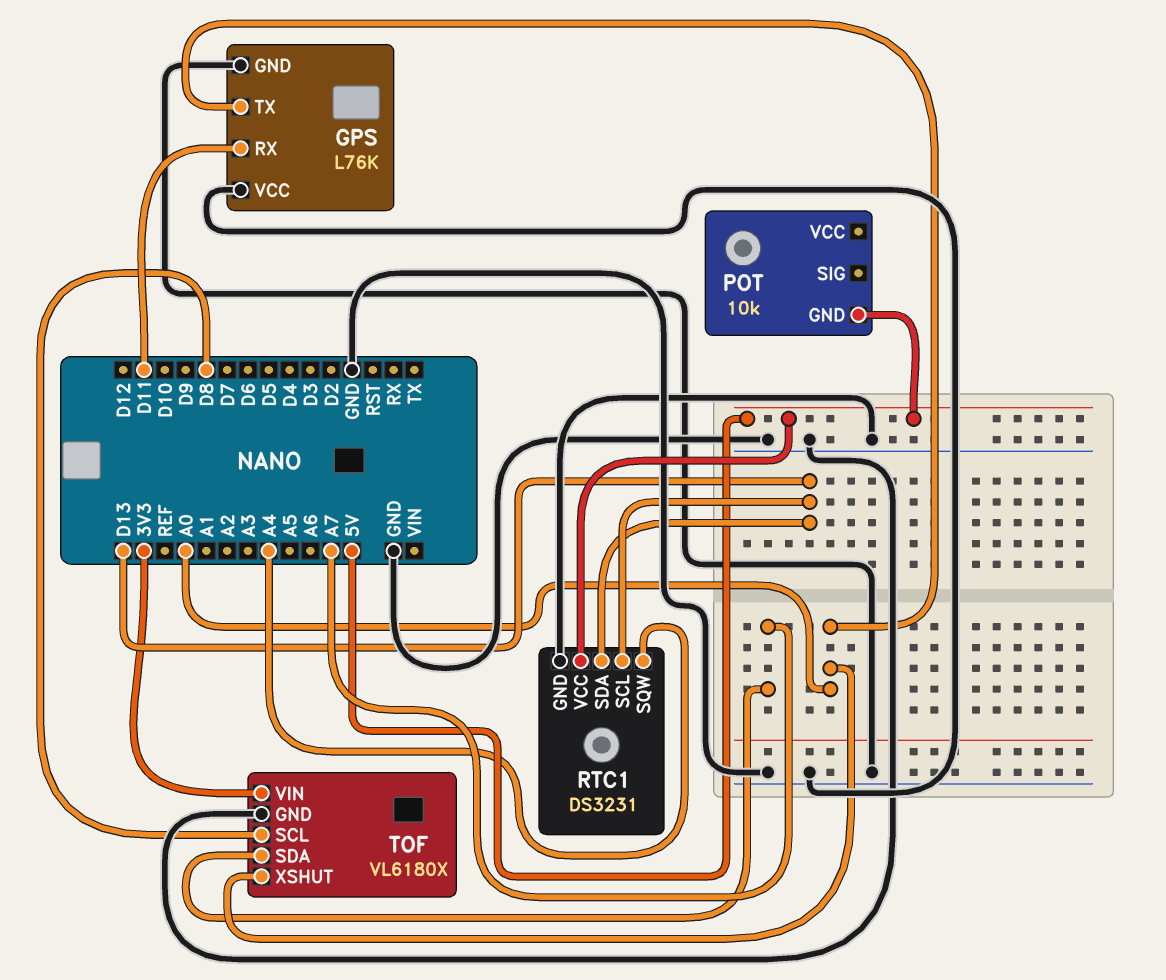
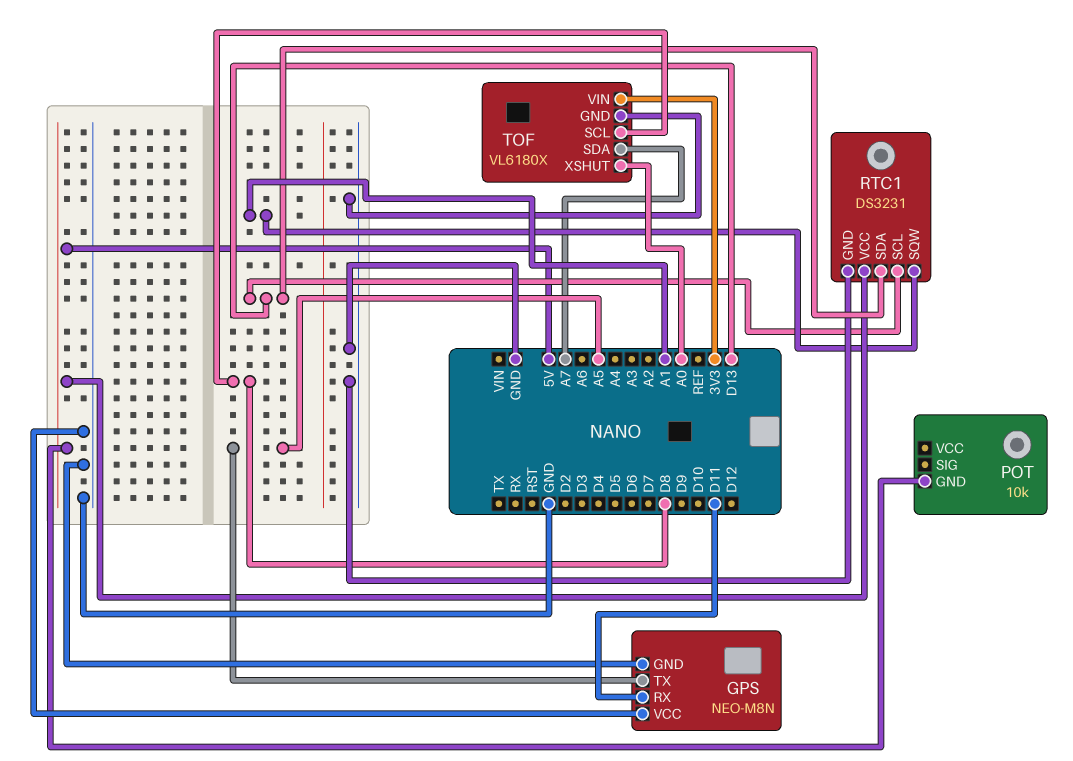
GPS: L76K -> NEO-M8N
GPS pin TX: A0 -> A5
RTC1 pin SQW: A4 -> A1

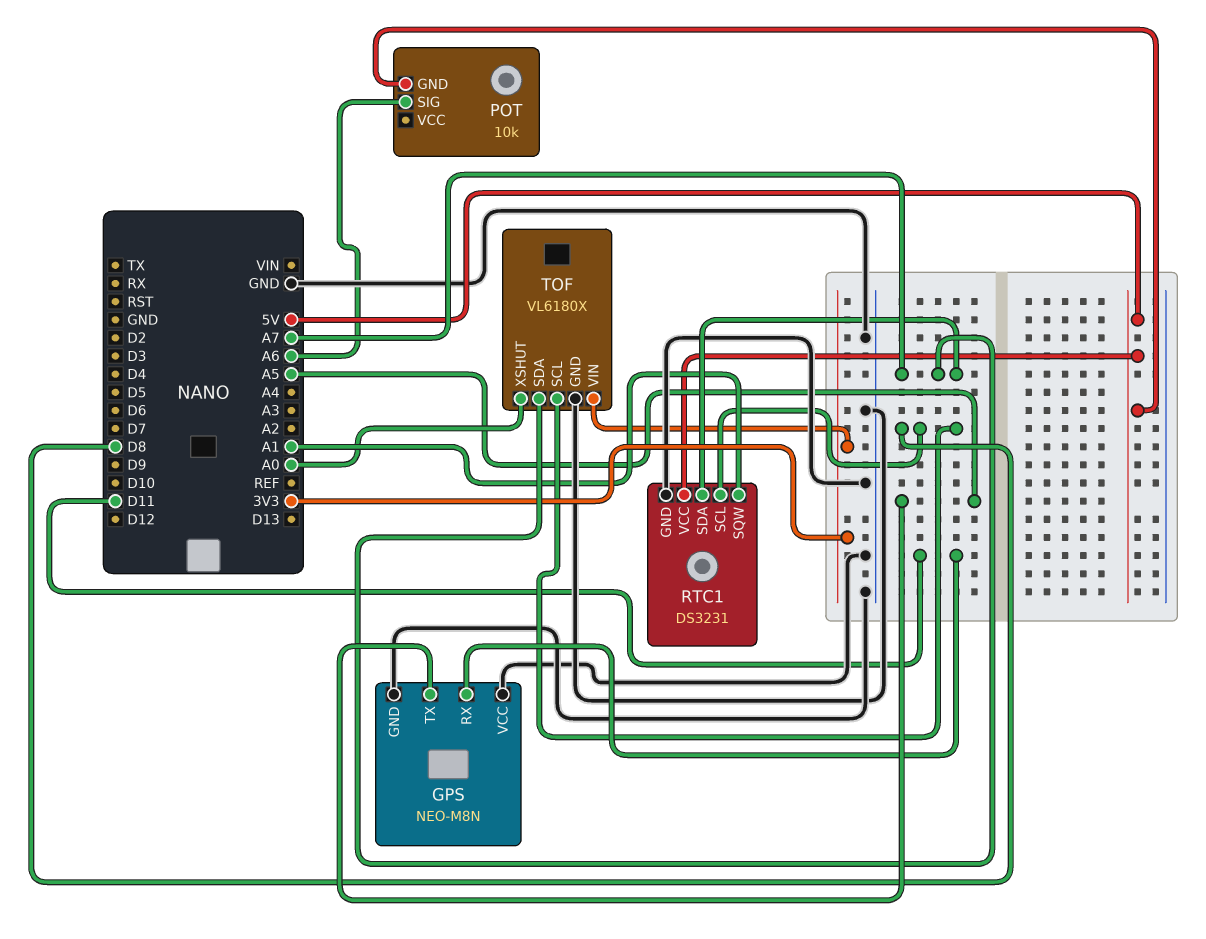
POT pin SIG: none -> A6
RTC1 pin SCL: D13 -> D8
RTC1 pin SDA: D13 -> A7

